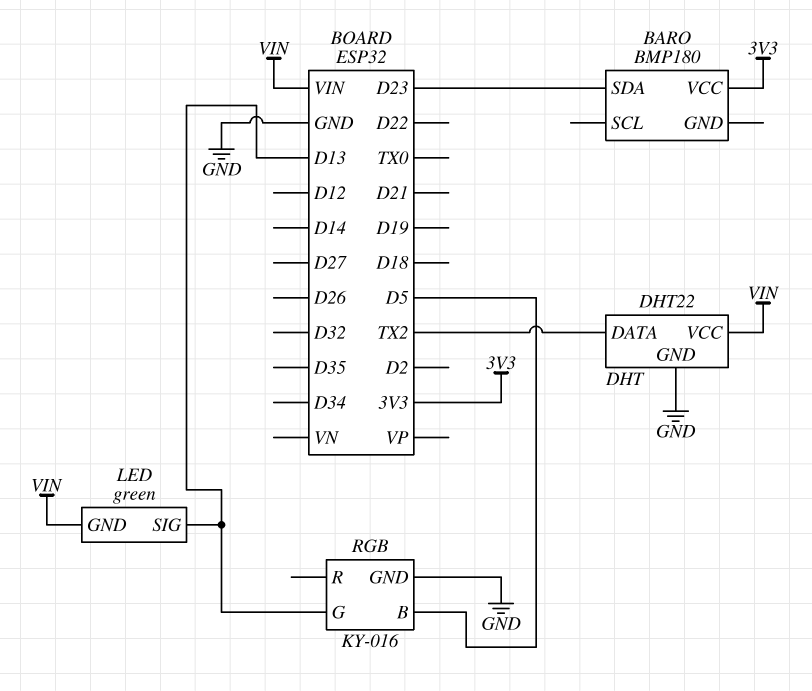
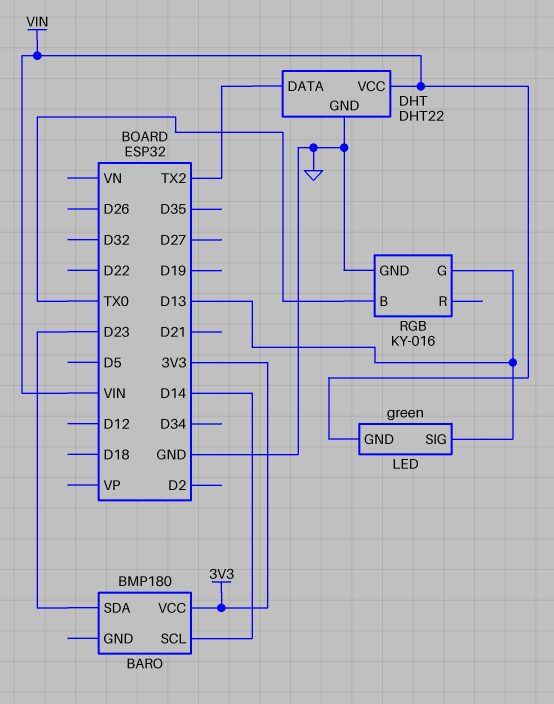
BARO pin SCL: none -> D14
RGB pin B: D5 -> TX0

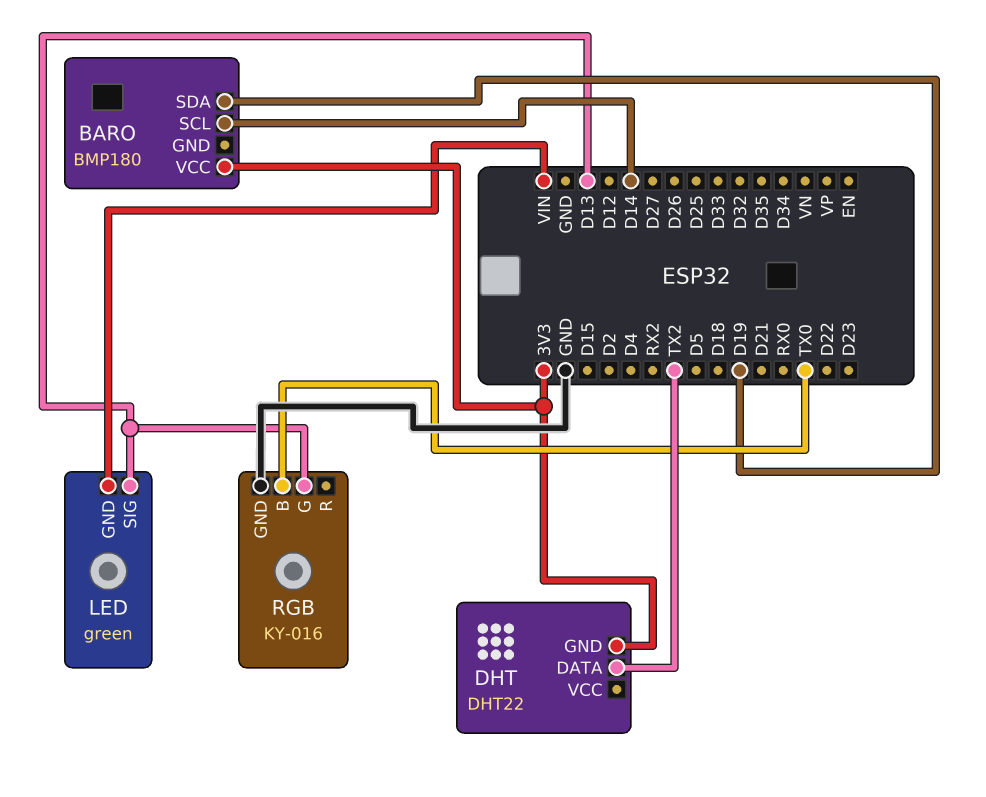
BARO pin SDA: D23 -> D19
DHT pin GND: GND -> 3V3
DHT pin VCC: VIN -> none

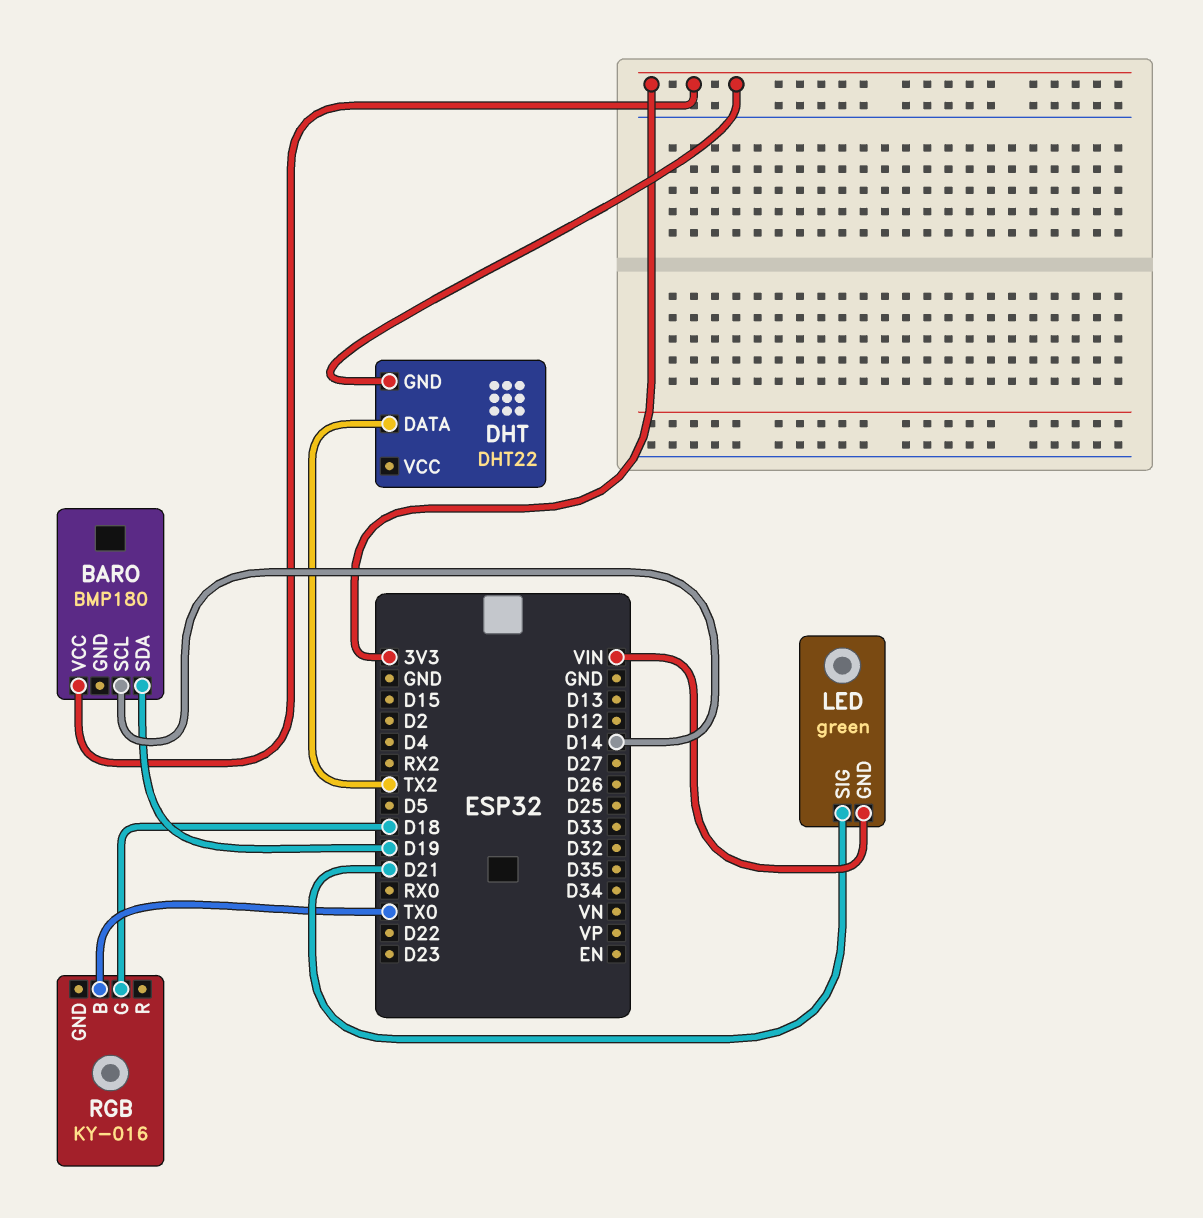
LED pin SIG: D13 -> D21
RGB pin G: D13 -> D18
RGB pin GND: GND -> none

